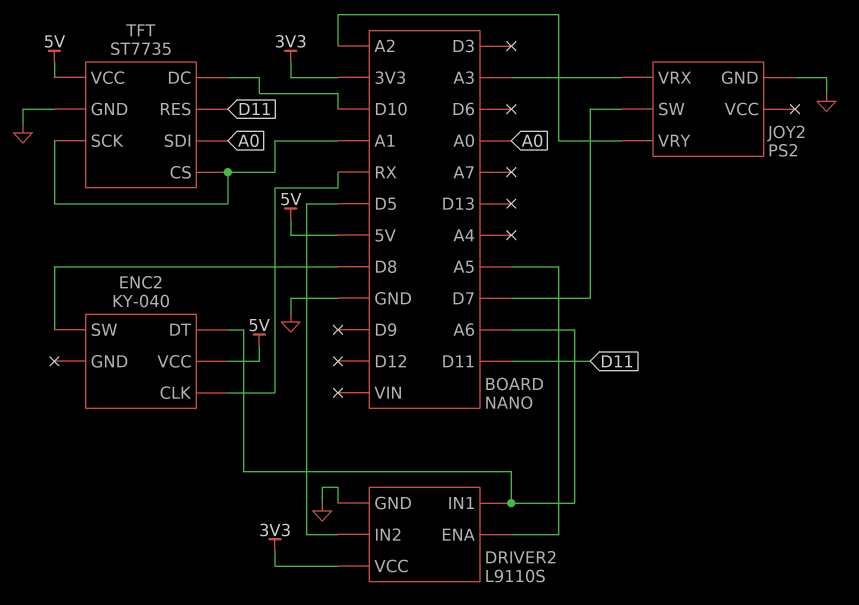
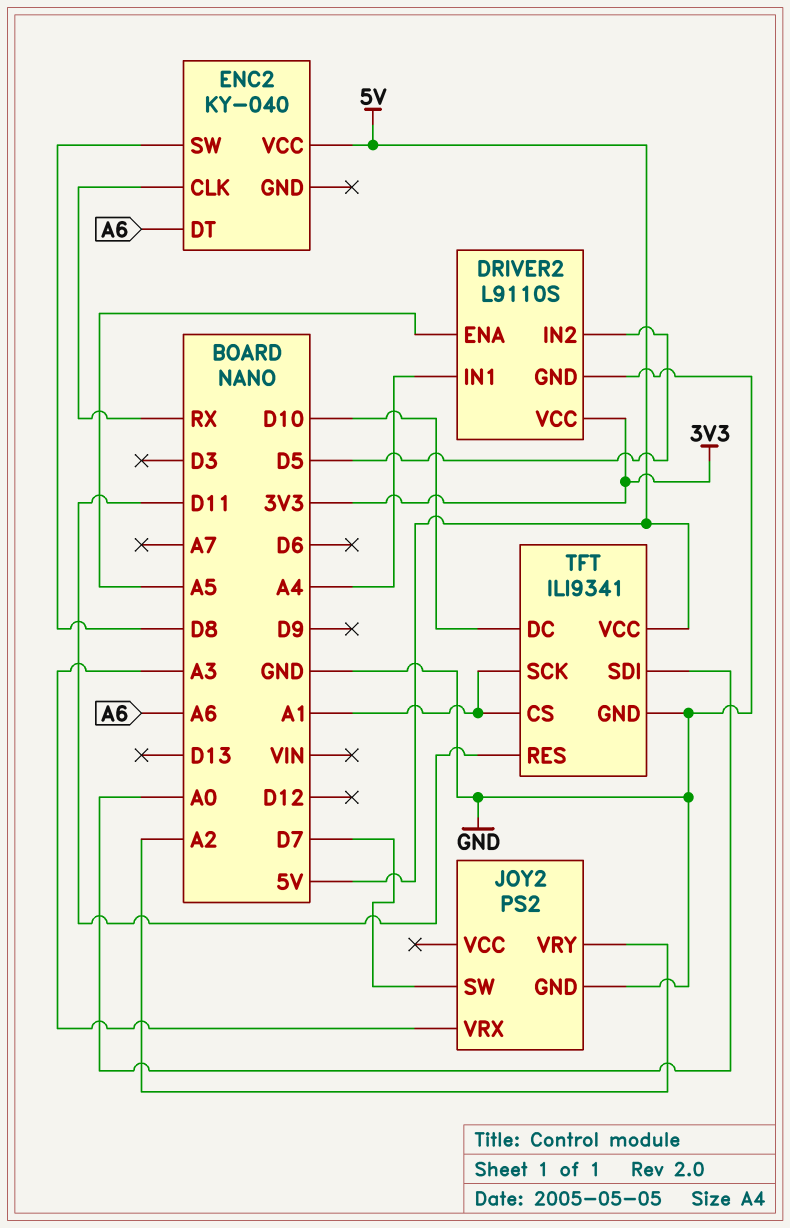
DRIVER2 pin IN1: A6 -> A4
TFT: ST7735 -> ILI9341

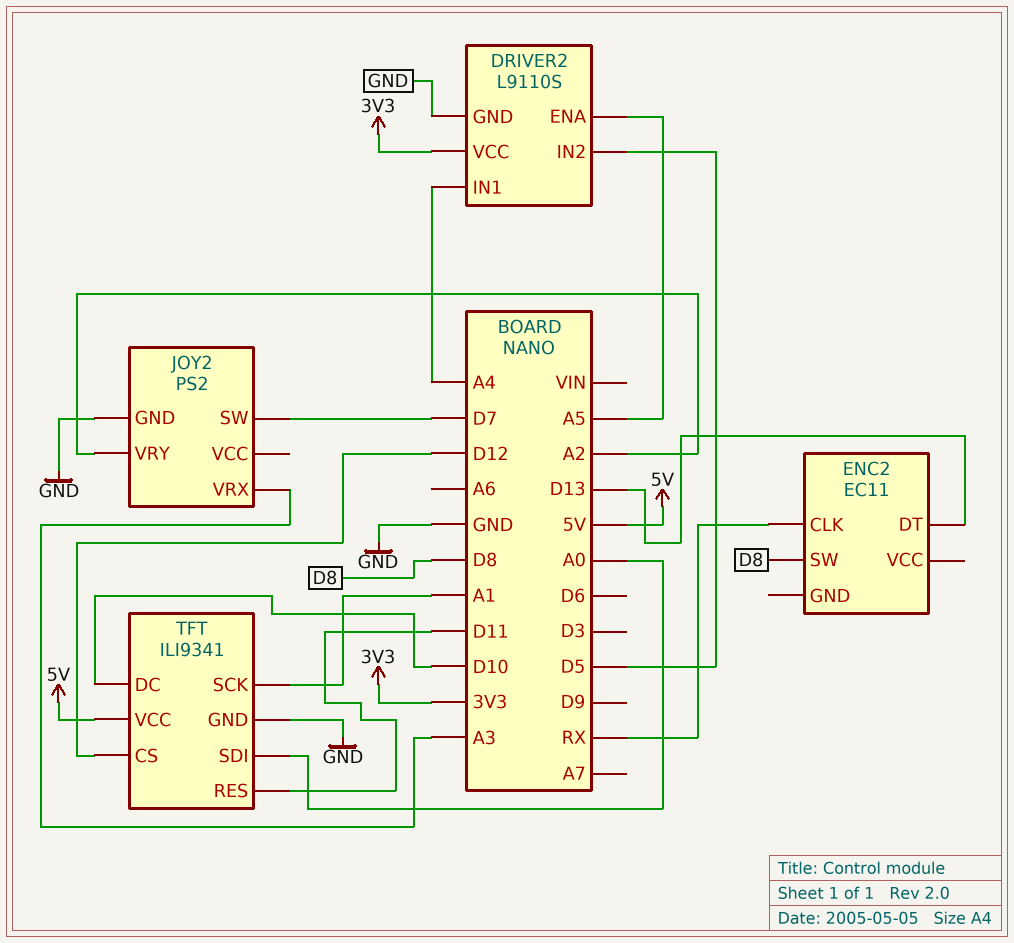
ENC2: KY-040 -> EC11
ENC2 pin DT: A6 -> D13
ENC2 pin VCC: 5V -> none
TFT pin CS: A1 -> D12

